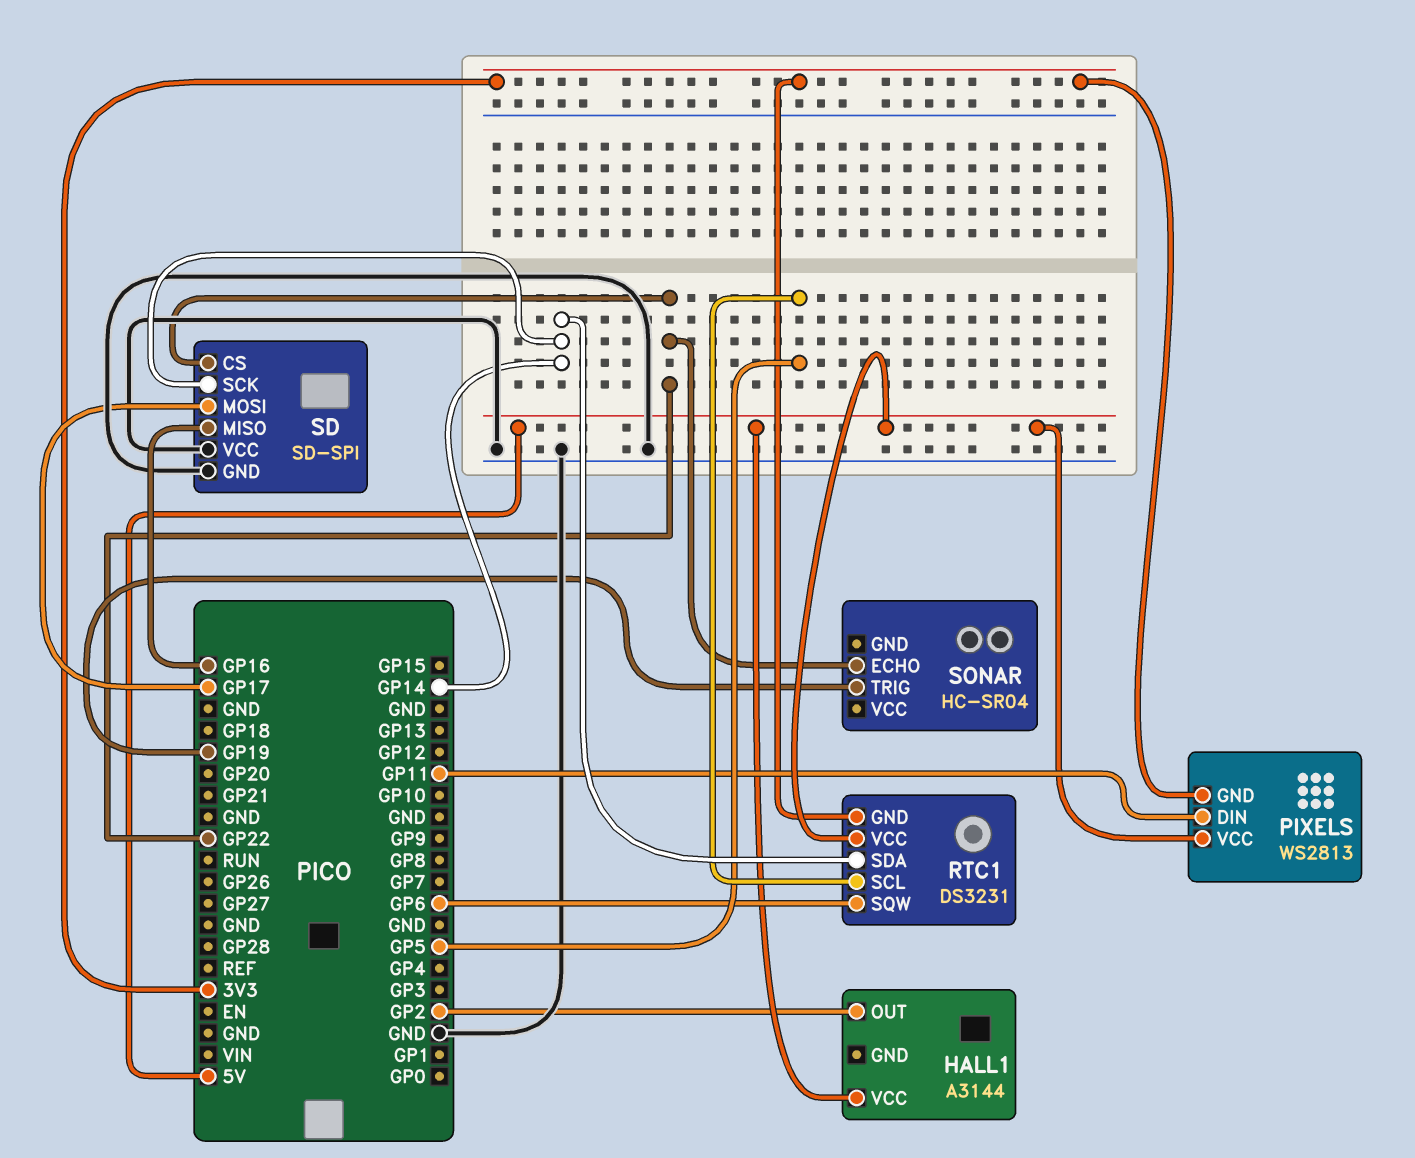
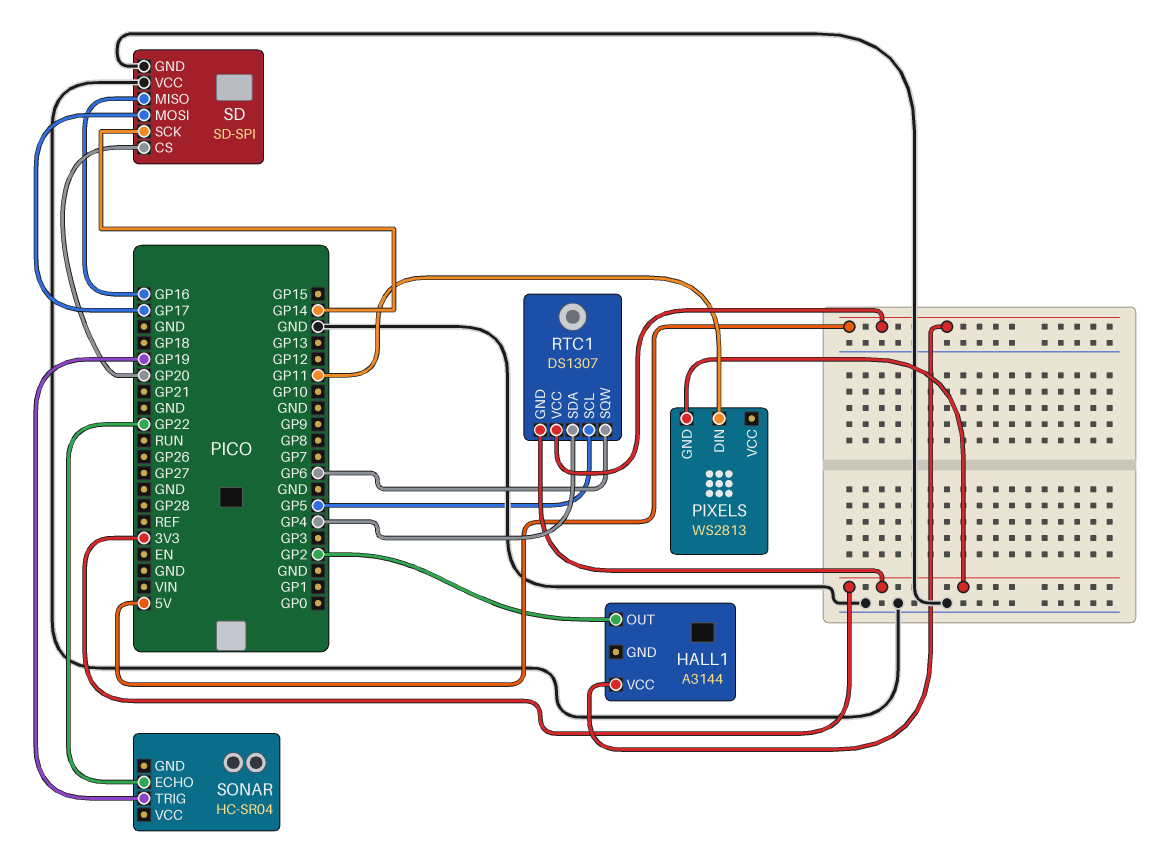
PIXELS pin VCC: 5V -> none
RTC1: DS3231 -> DS1307
RTC1 pin SDA: GP14 -> GP4
SD pin CS: GP22 -> GP20

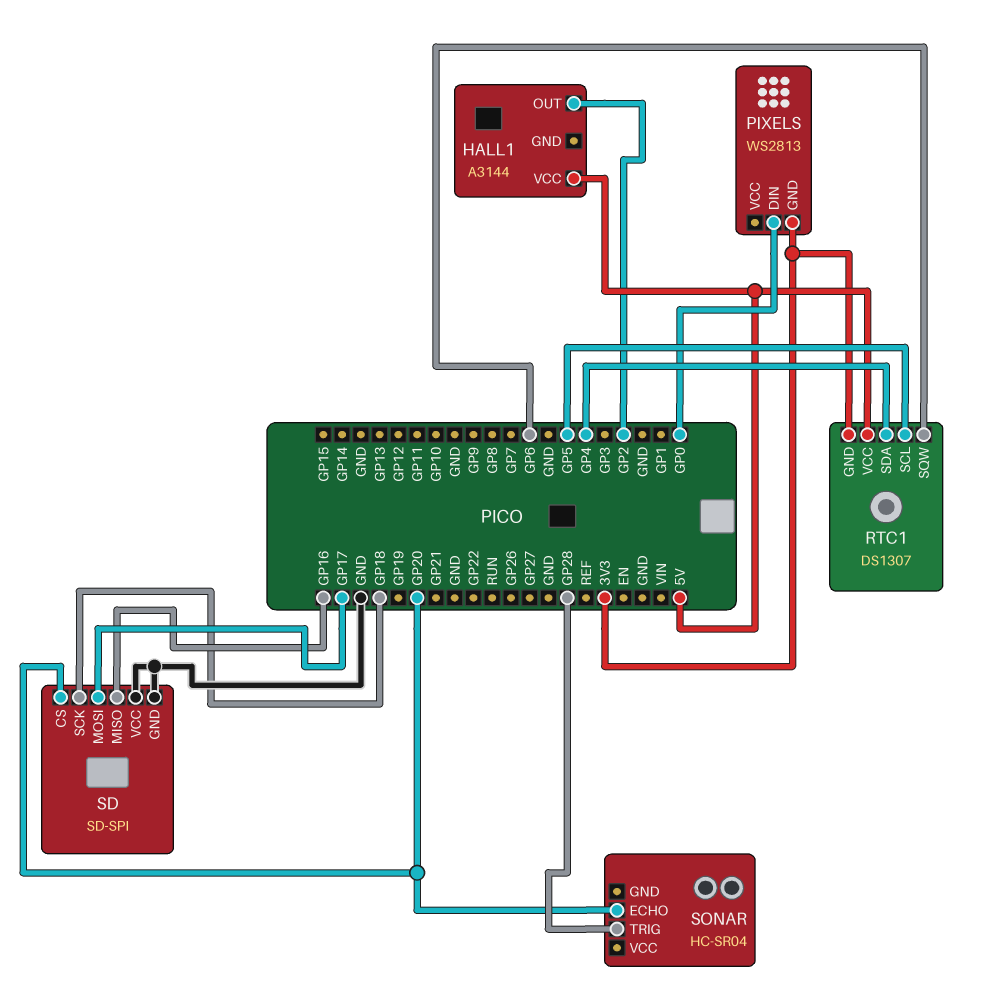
PIXELS pin DIN: GP11 -> GP0
SD pin SCK: GP14 -> GP18
SONAR pin ECHO: GP22 -> GP20
SONAR pin TRIG: GP19 -> GP28

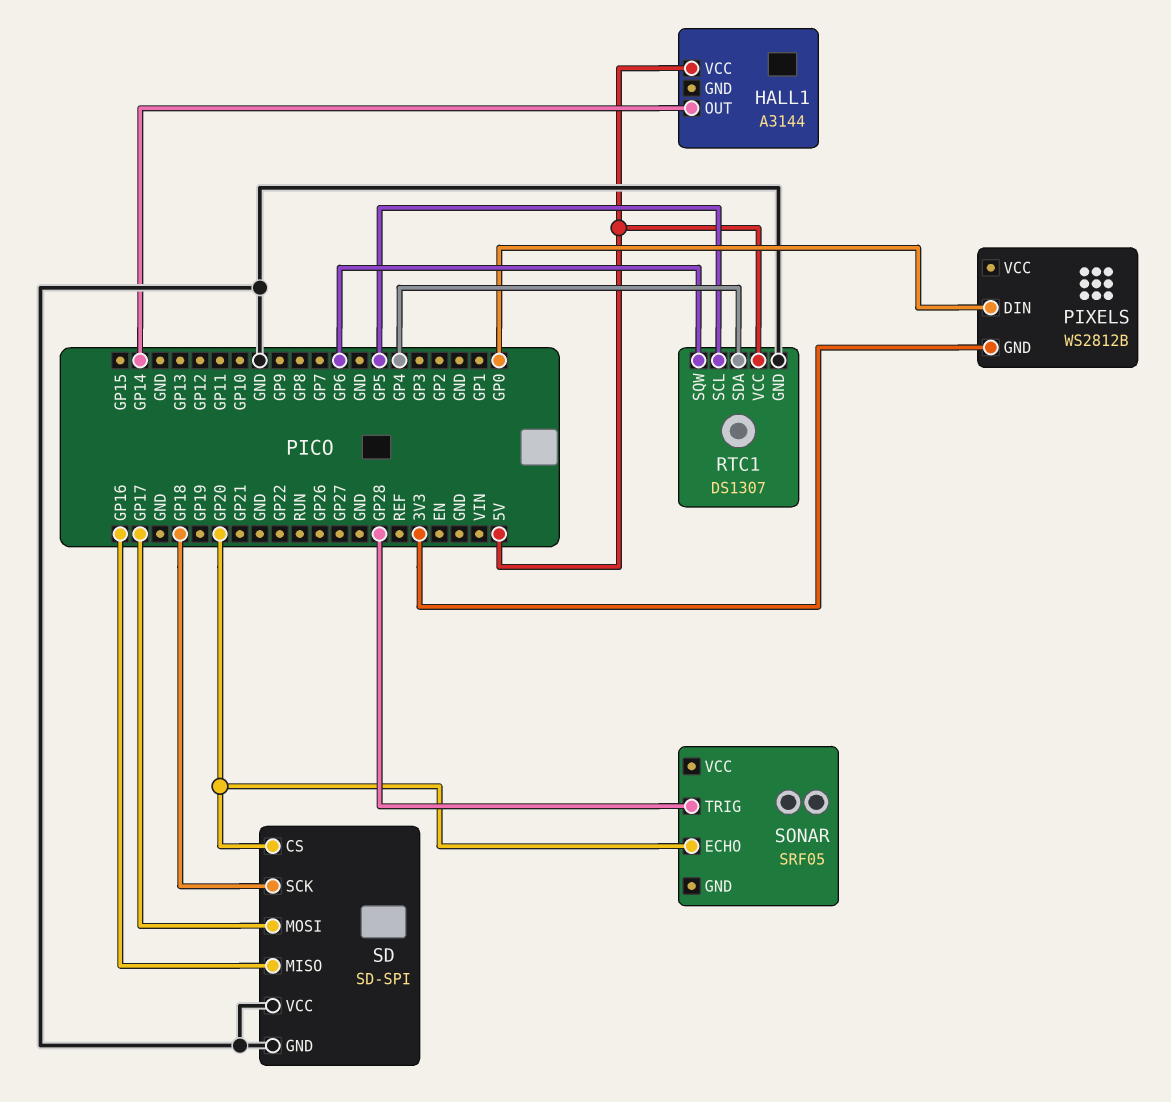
HALL1 pin OUT: GP2 -> GP14
PIXELS: WS2813 -> WS2812B
RTC1 pin GND: 3V3 -> GND
SONAR: HC-SR04 -> SRF05

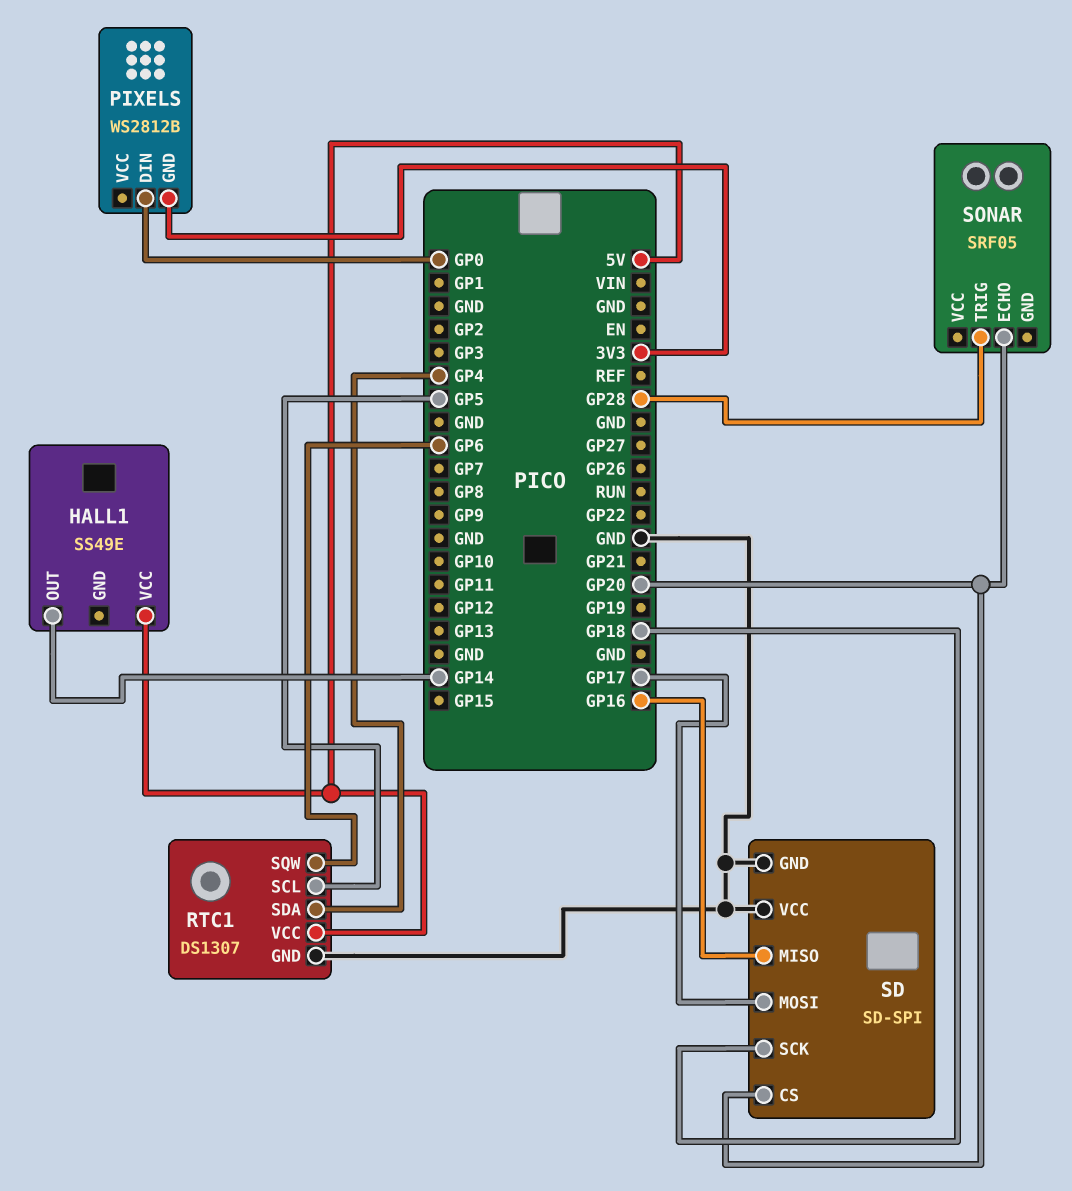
HALL1: A3144 -> SS49E

